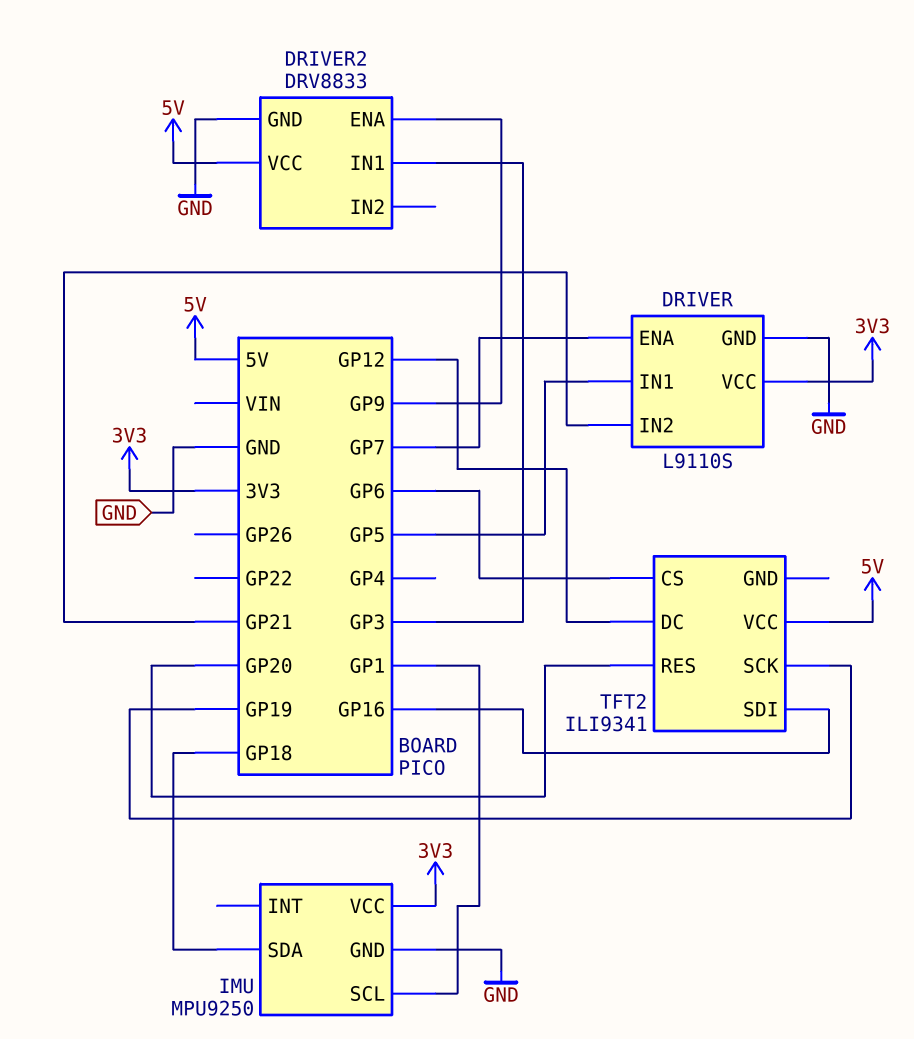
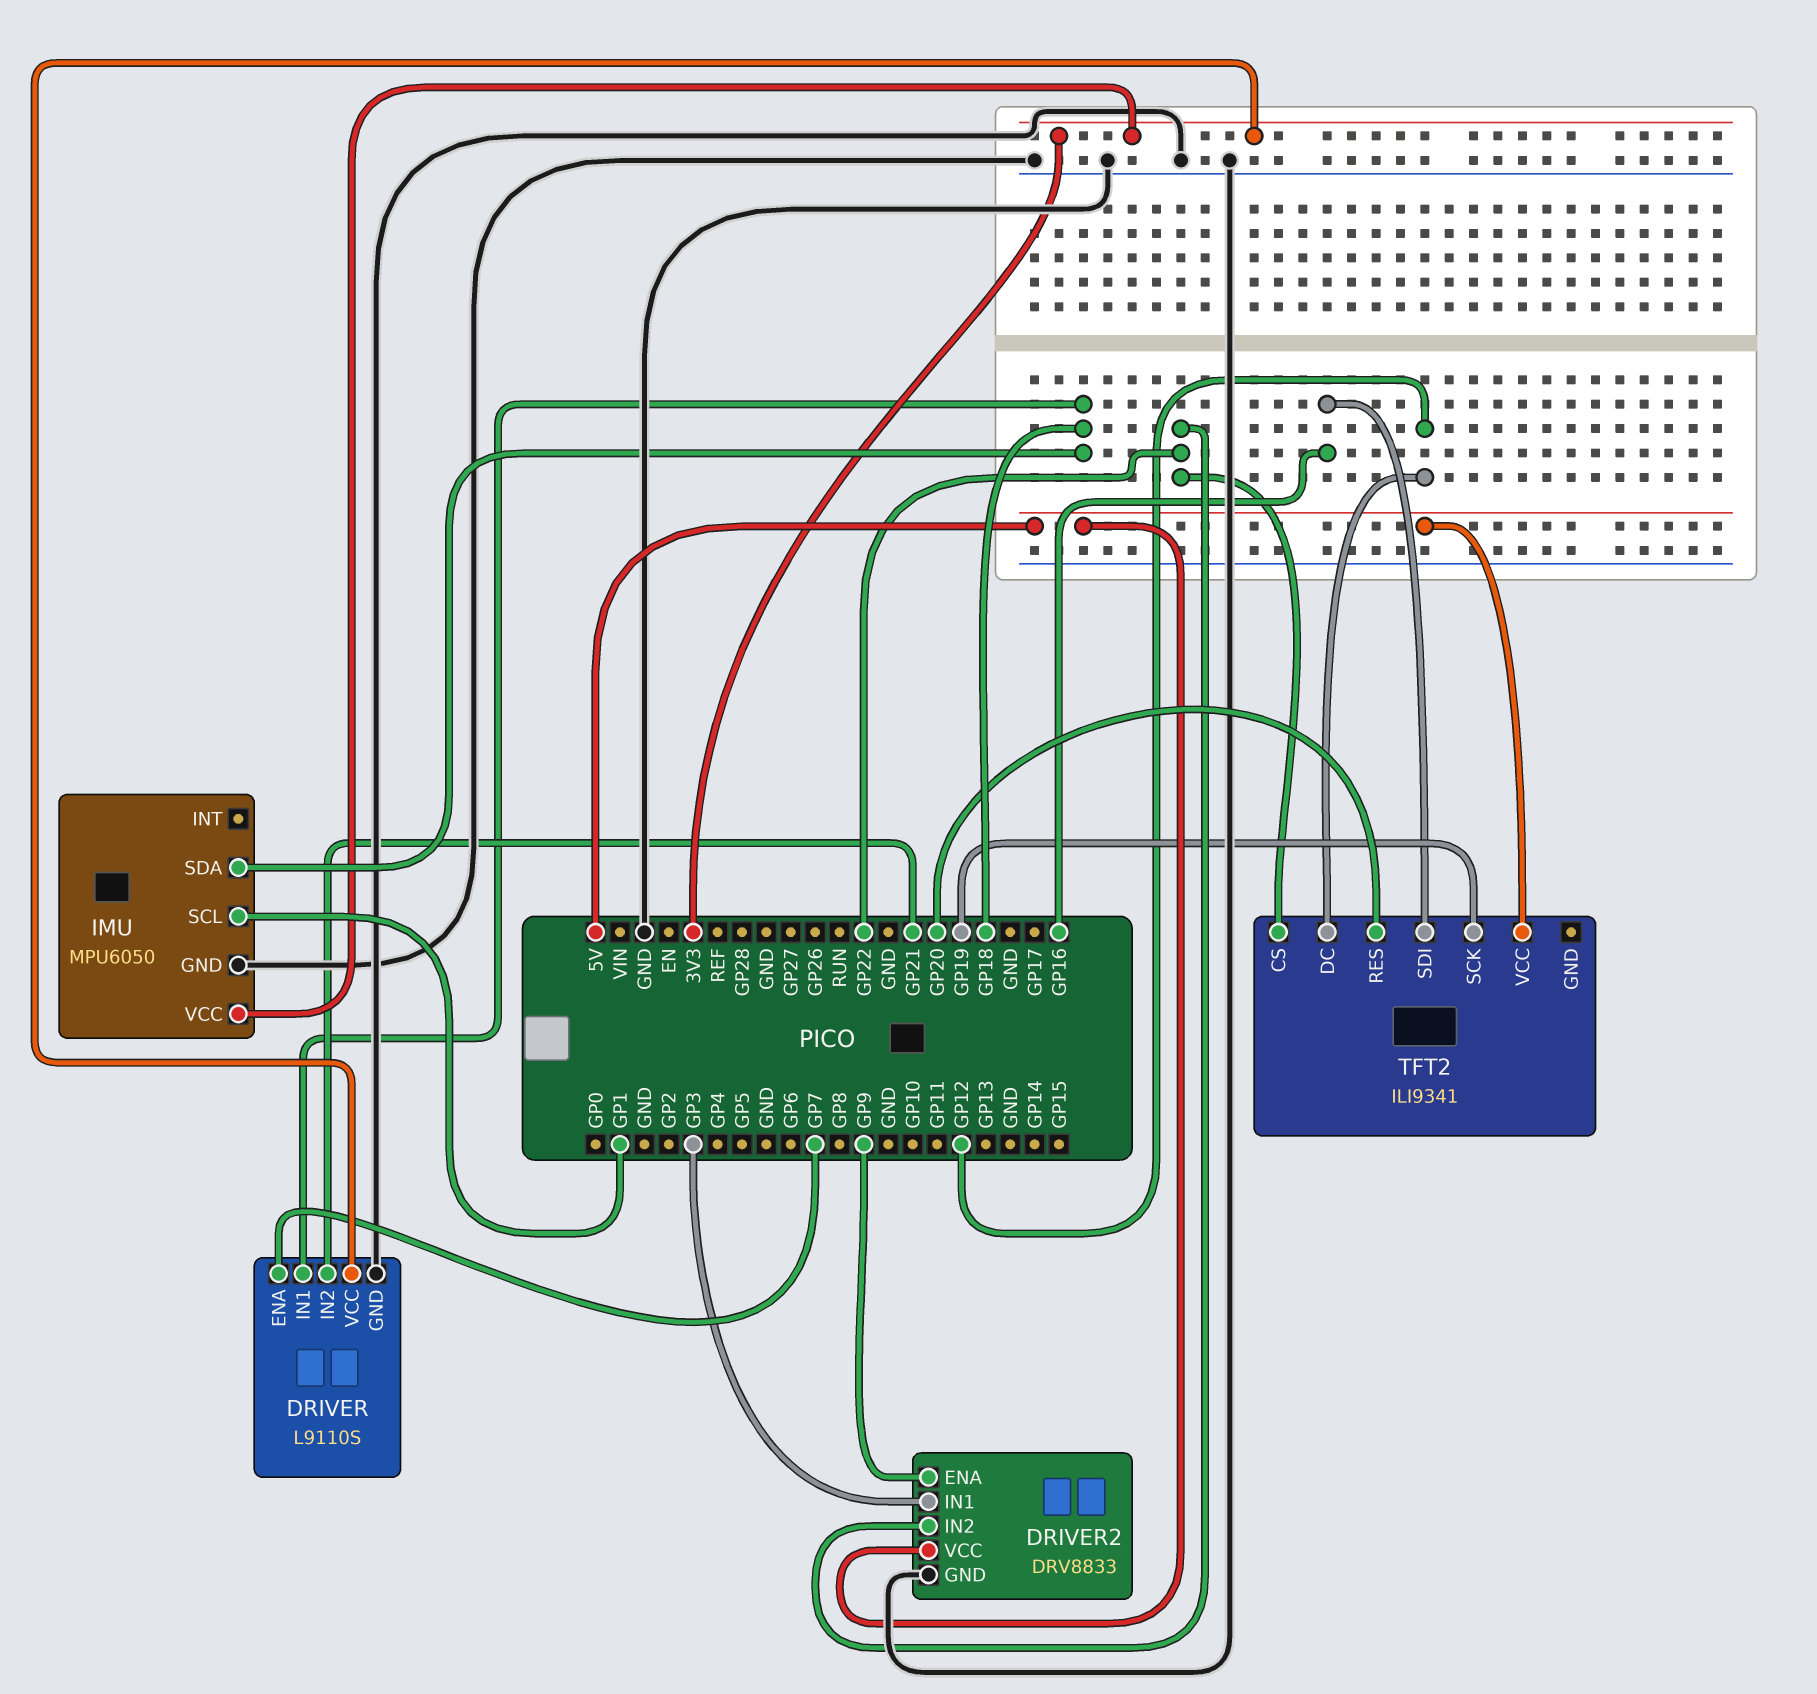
DRIVER pin IN1: GP5 -> GP18
DRIVER2 pin IN2: none -> GP22
IMU: MPU9250 -> MPU6050
TFT2 pin CS: GP6 -> GP22

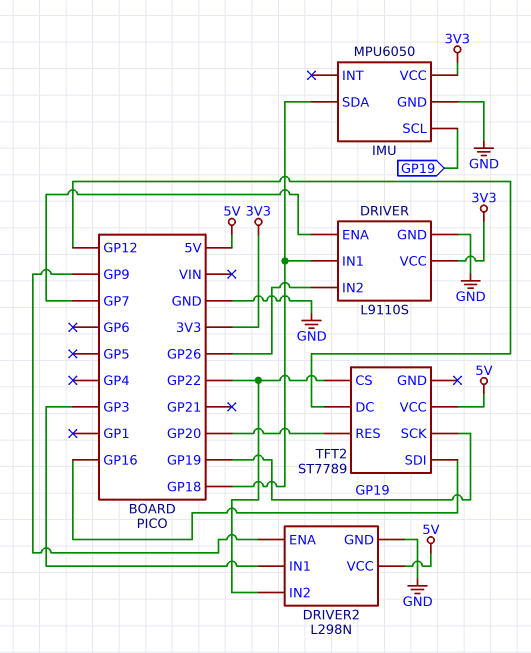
DRIVER pin IN2: GP21 -> GP26
DRIVER2: DRV8833 -> L298N
IMU pin SCL: GP1 -> GP19
TFT2: ILI9341 -> ST7789

